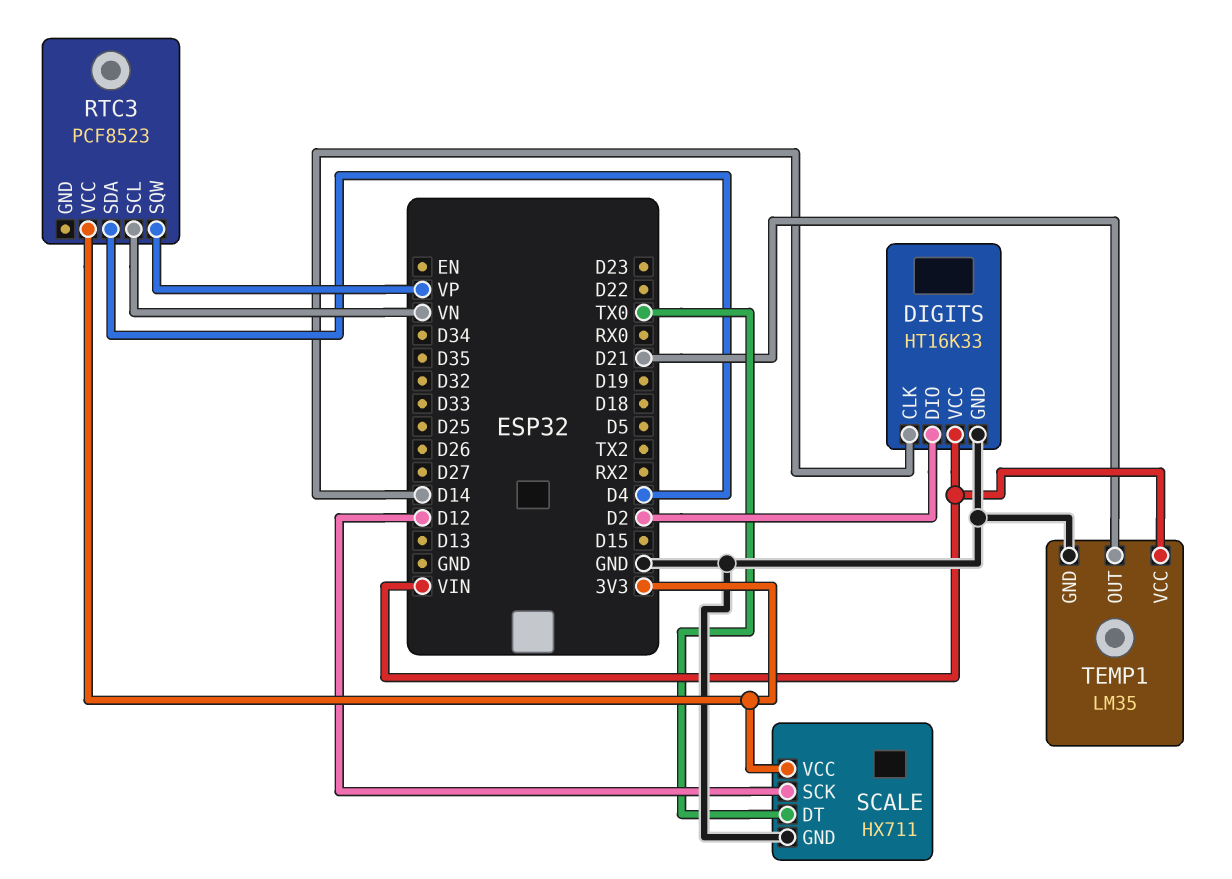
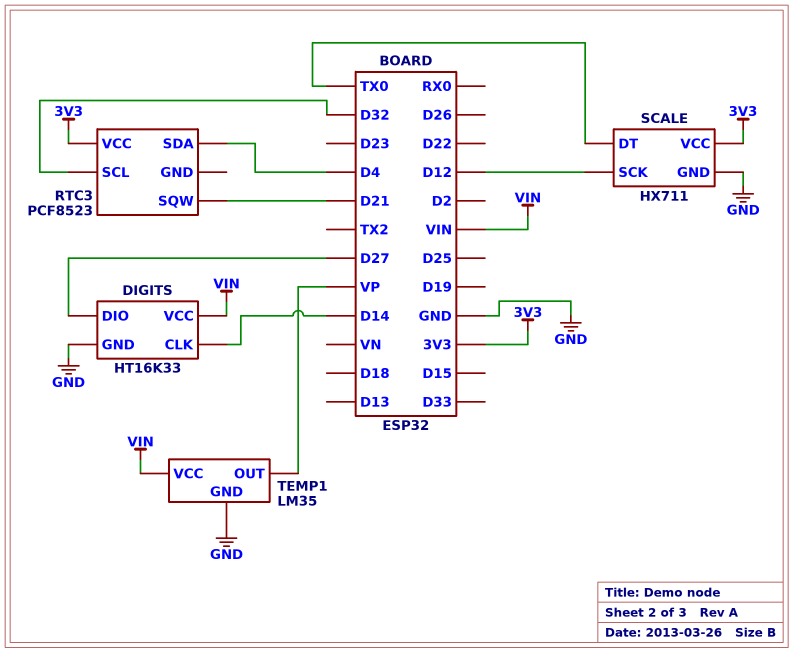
DIGITS pin DIO: D2 -> D27
RTC3 pin SCL: VN -> D32
RTC3 pin SQW: VP -> D21
TEMP1 pin OUT: D21 -> VP

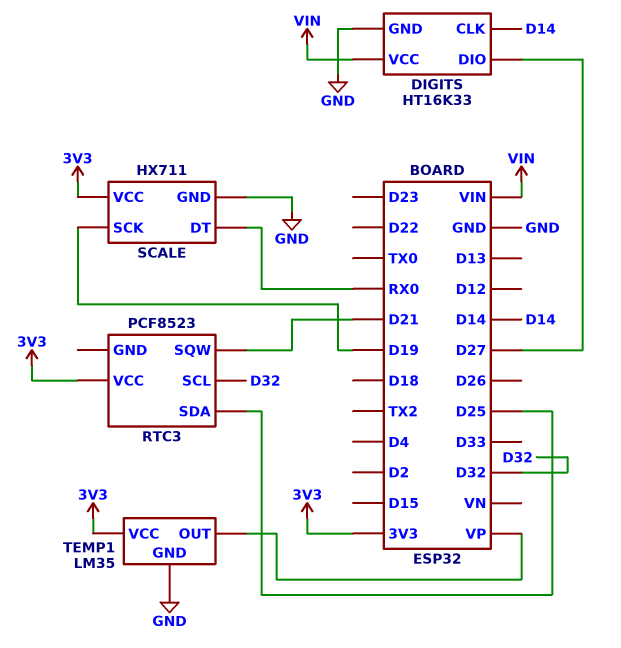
RTC3 pin SDA: D4 -> D25
SCALE pin DT: TX0 -> RX0
SCALE pin SCK: D12 -> D19
TEMP1 pin VCC: VIN -> 3V3

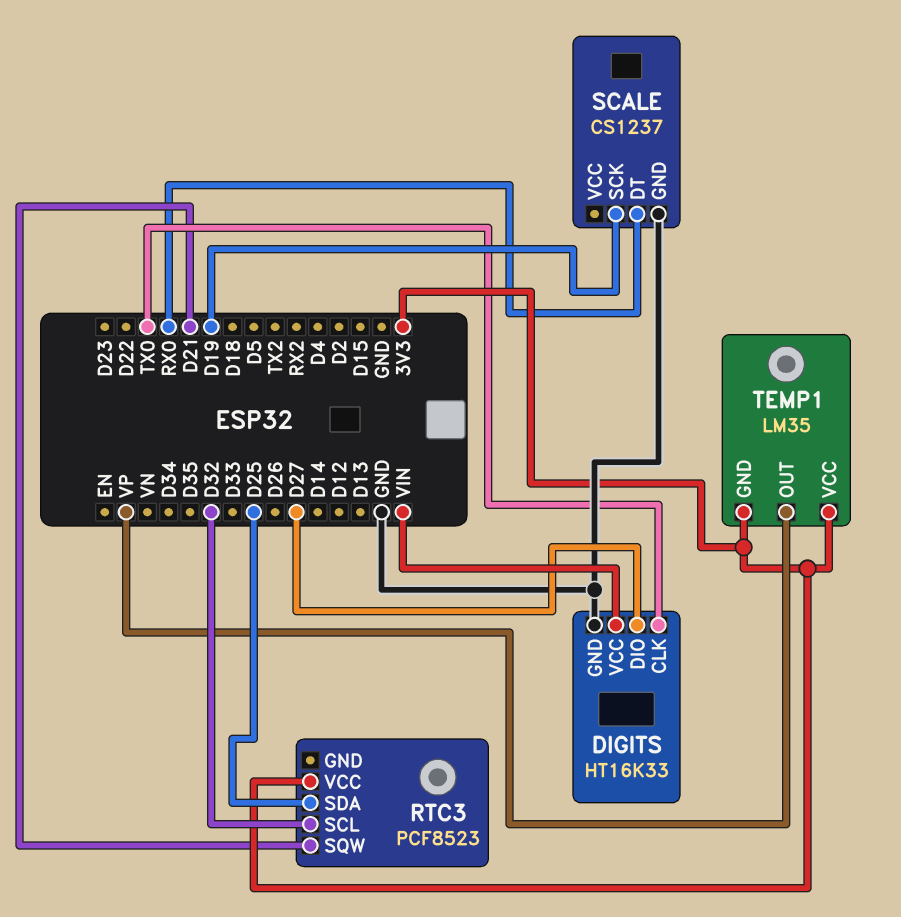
DIGITS pin CLK: D14 -> TX0
SCALE: HX711 -> CS1237
SCALE pin VCC: 3V3 -> none
TEMP1 pin GND: GND -> 3V3

